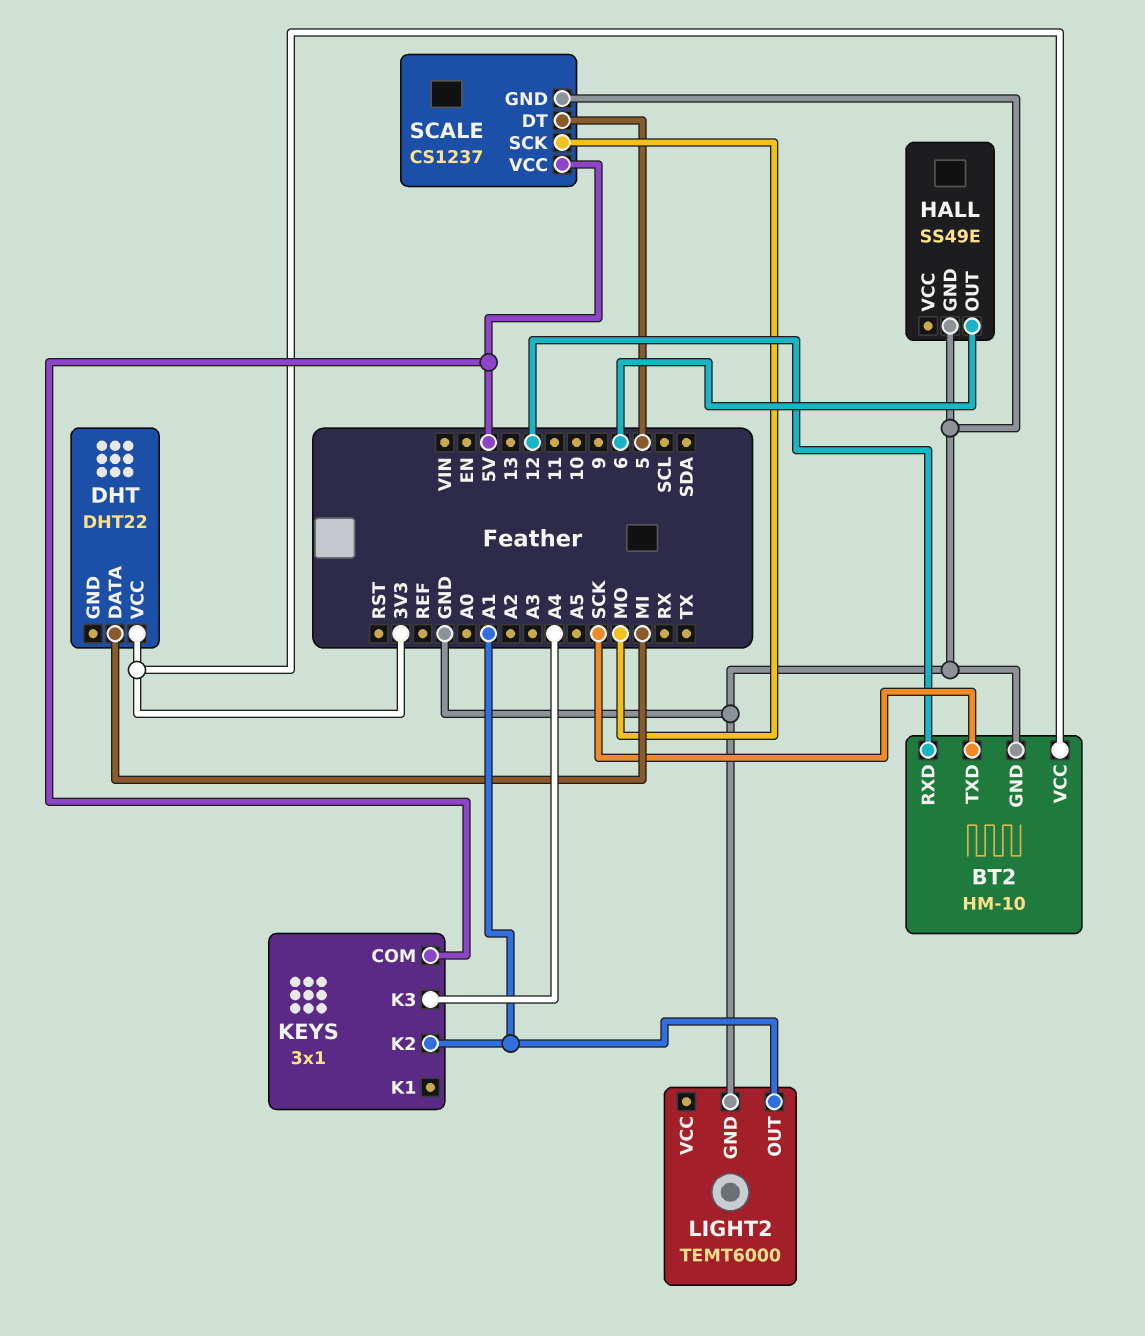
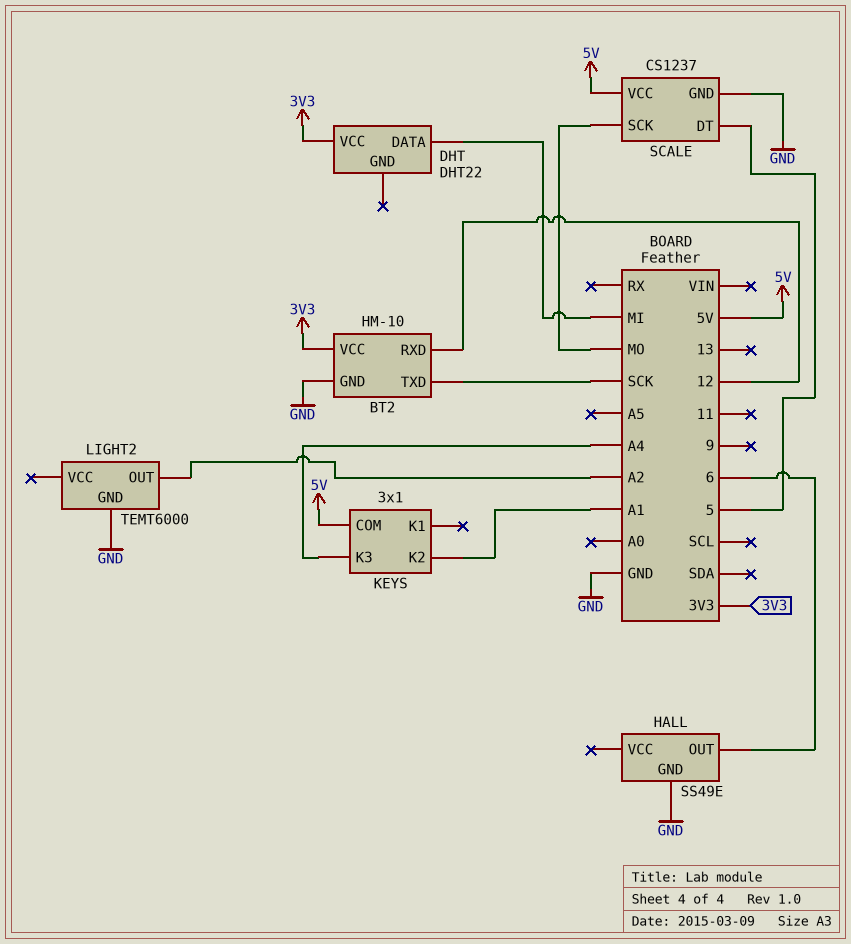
LIGHT2 pin OUT: A1 -> A2

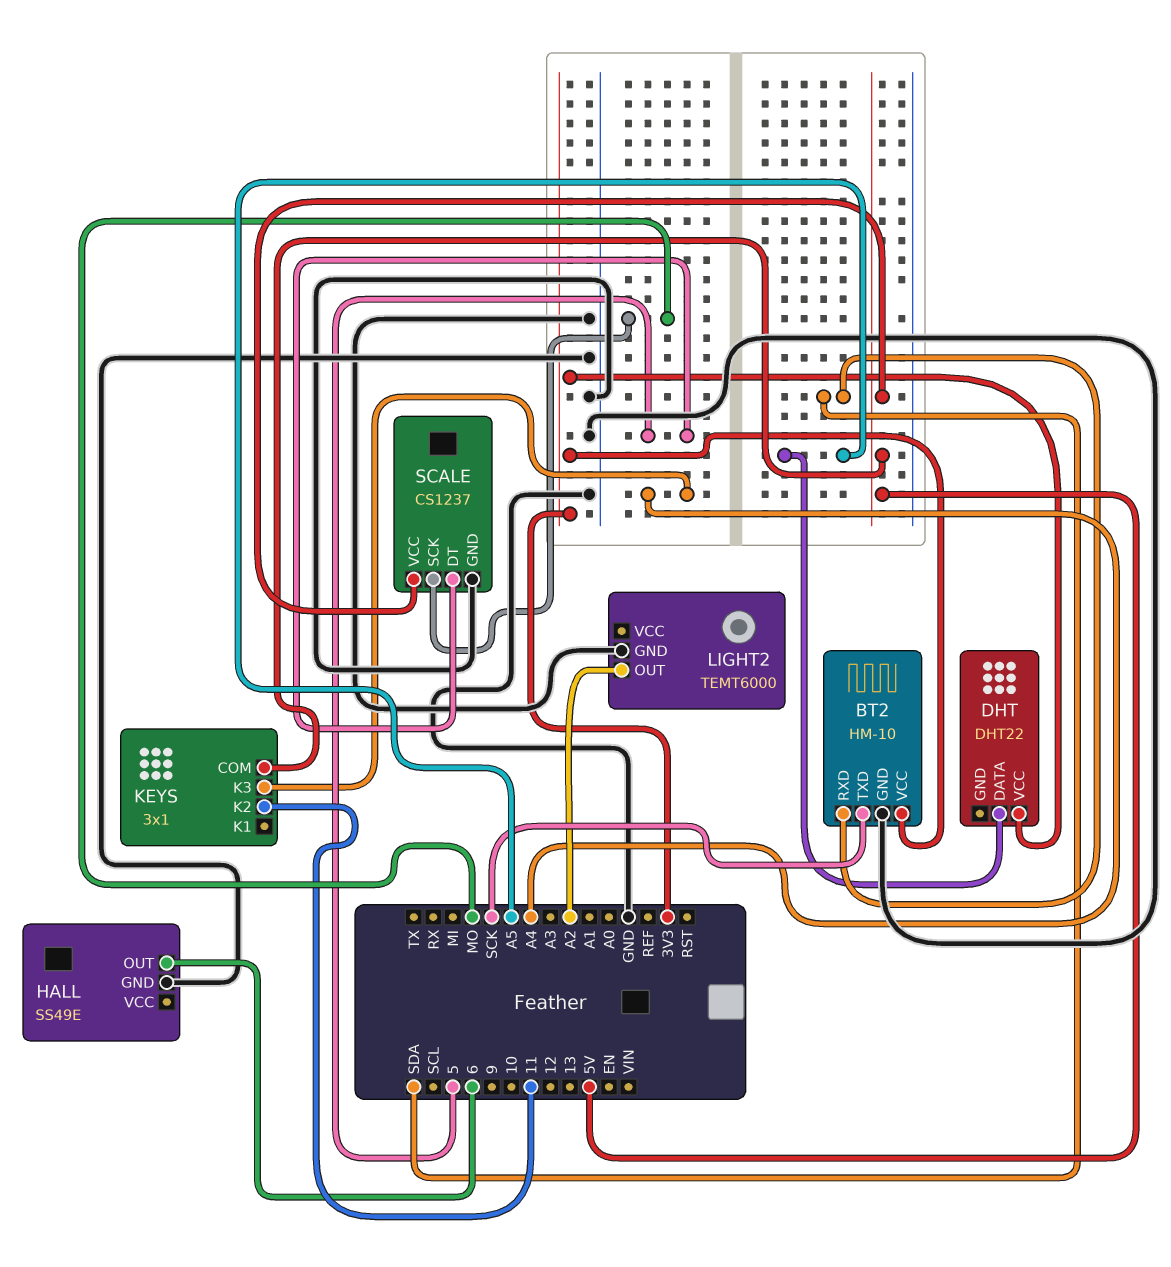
BT2 pin RXD: 12 -> SDA
DHT pin DATA: MI -> A5
KEYS pin K2: A1 -> 11

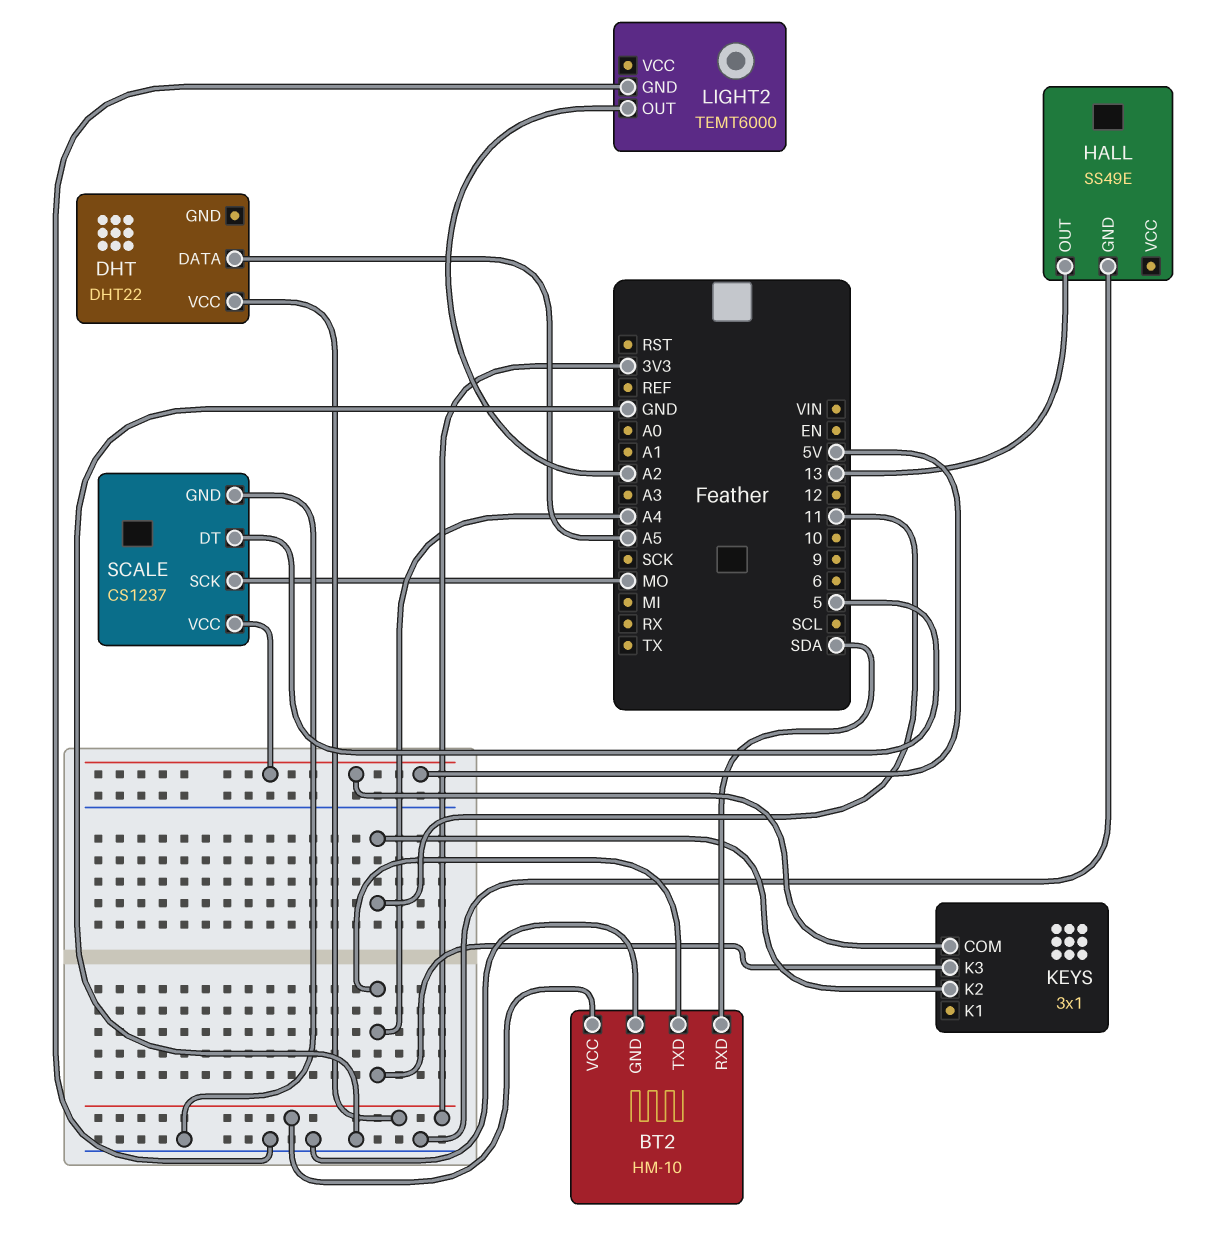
BT2 pin TXD: SCK -> A4
HALL pin OUT: 6 -> 13

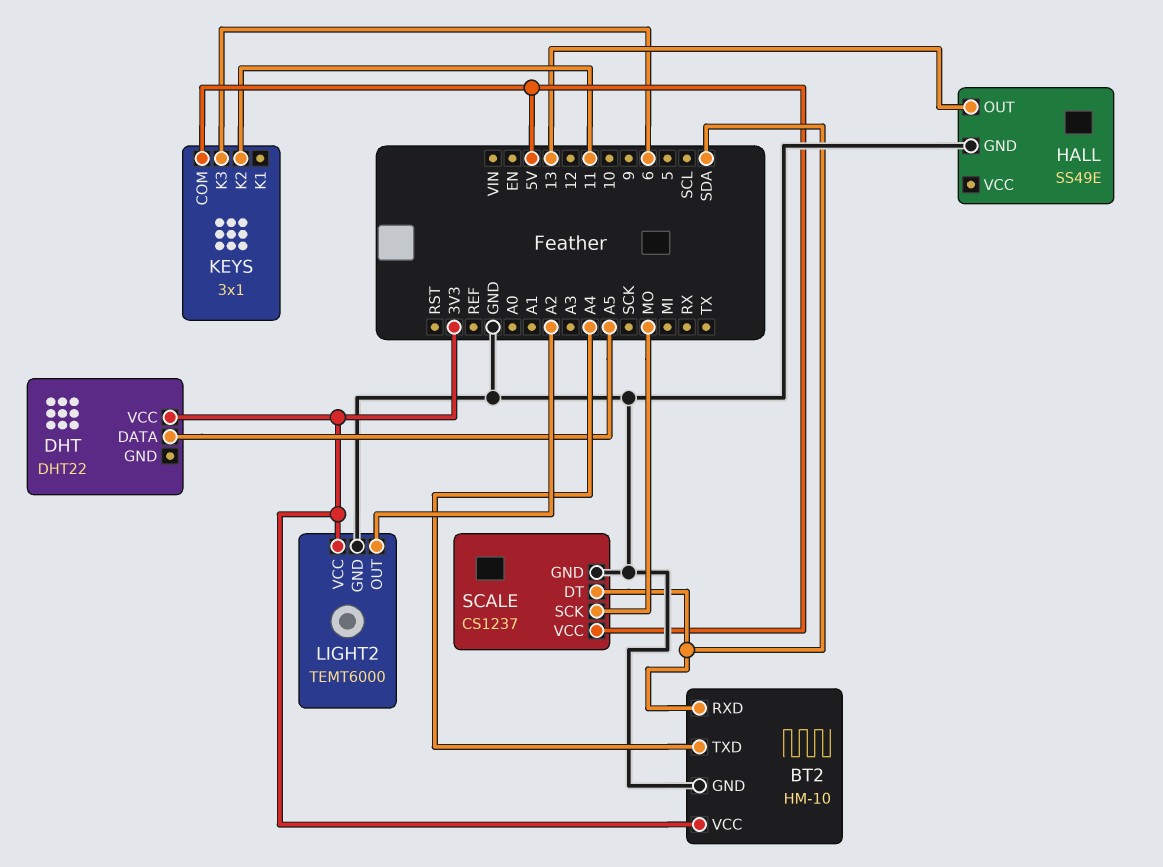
KEYS pin K3: A4 -> 6
LIGHT2 pin VCC: none -> 3V3
SCALE pin DT: 5 -> SDA

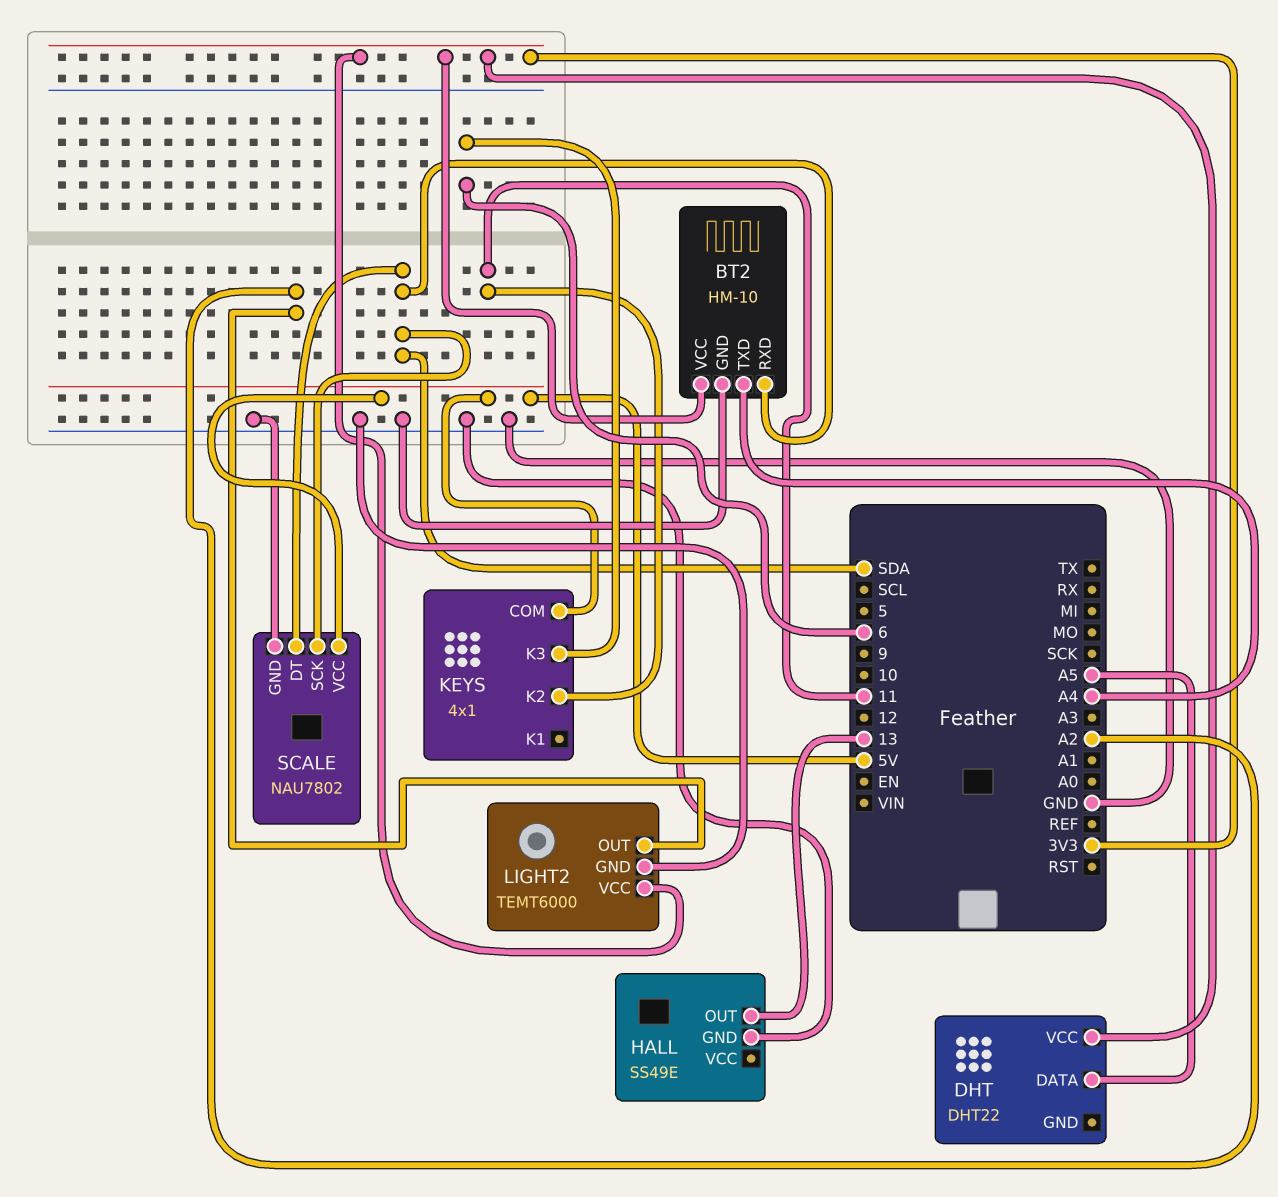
KEYS: 3x1 -> 4x1
SCALE: CS1237 -> NAU7802
SCALE pin SCK: MO -> SDA

